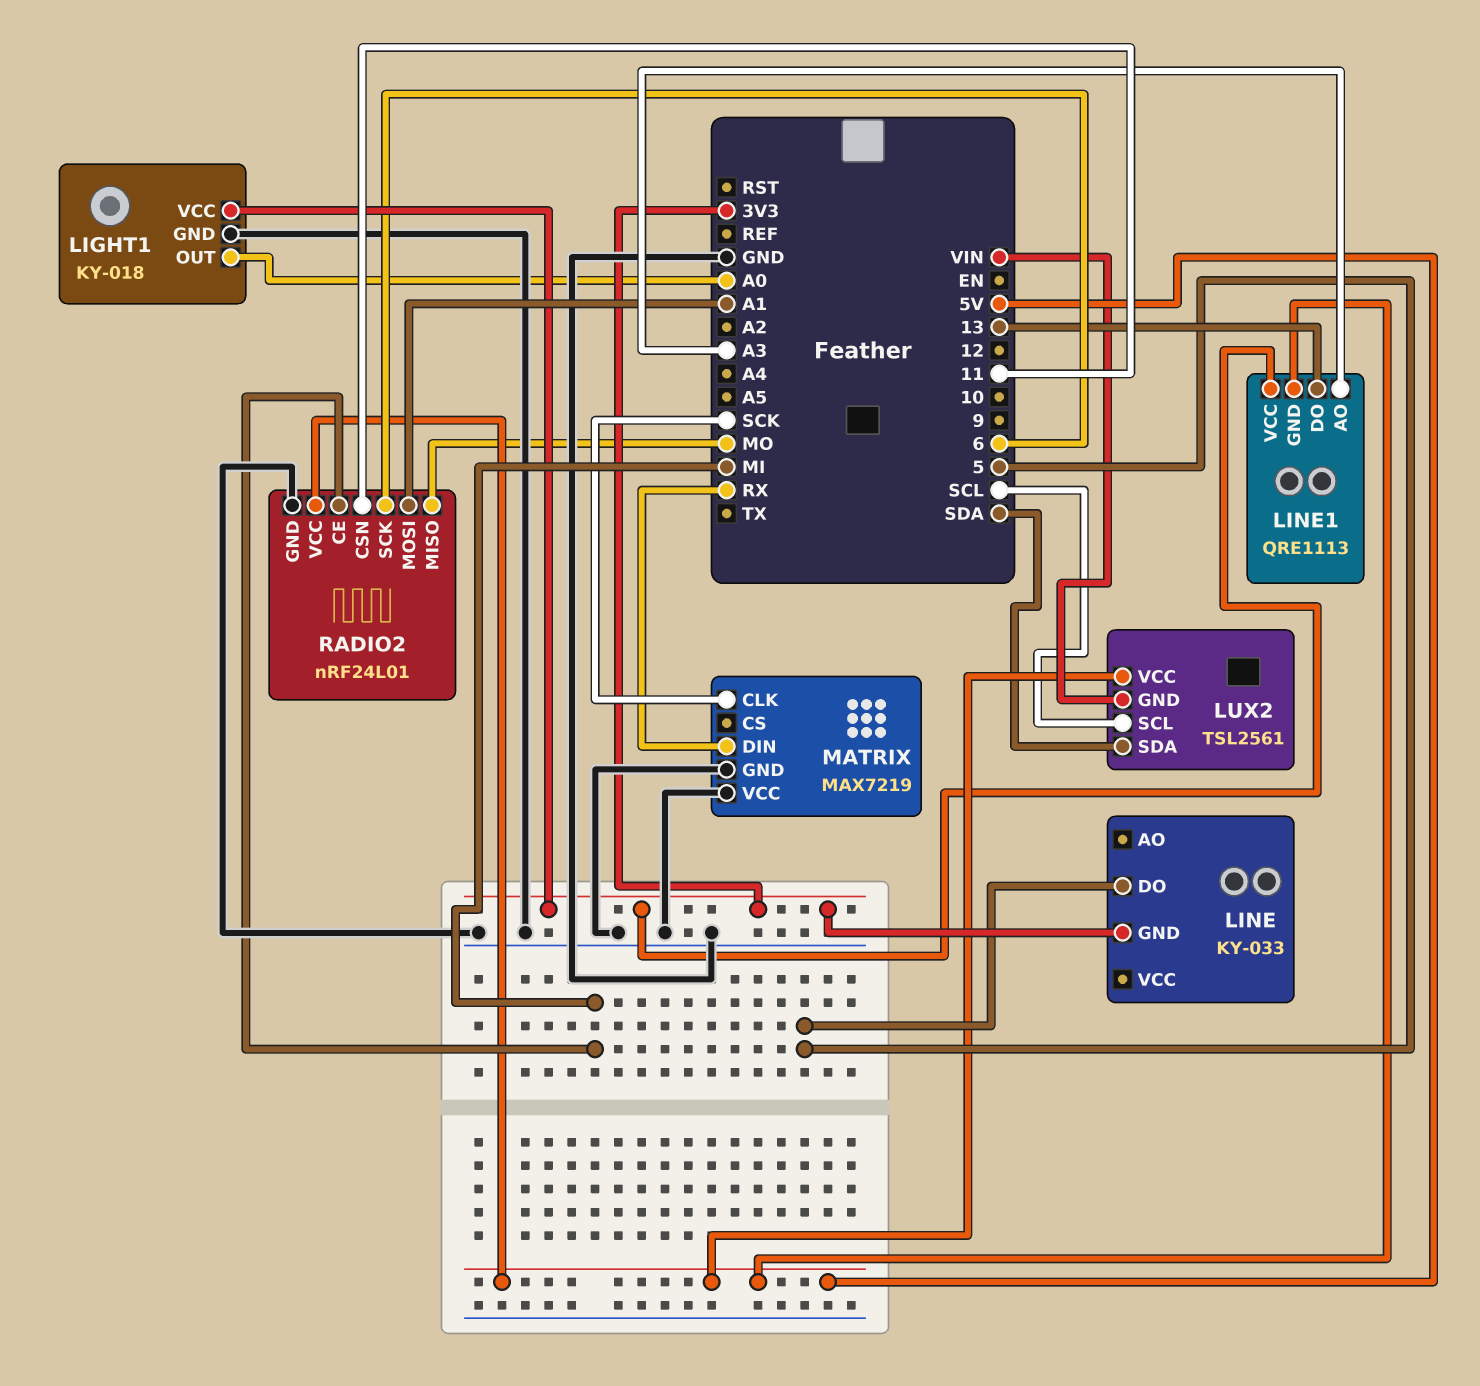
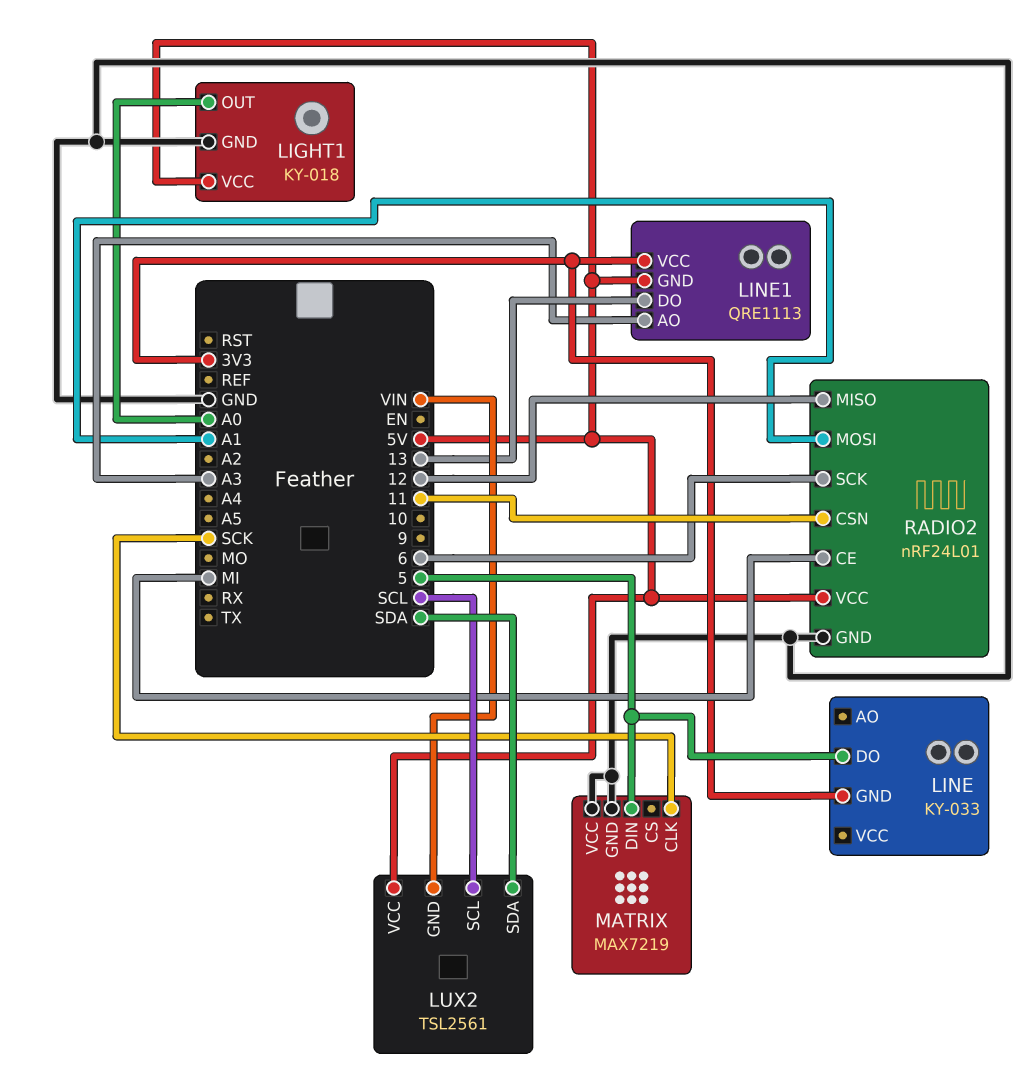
LIGHT1 pin VCC: 3V3 -> 5V
MATRIX pin DIN: RX -> 5
RADIO2 pin MISO: MO -> 12

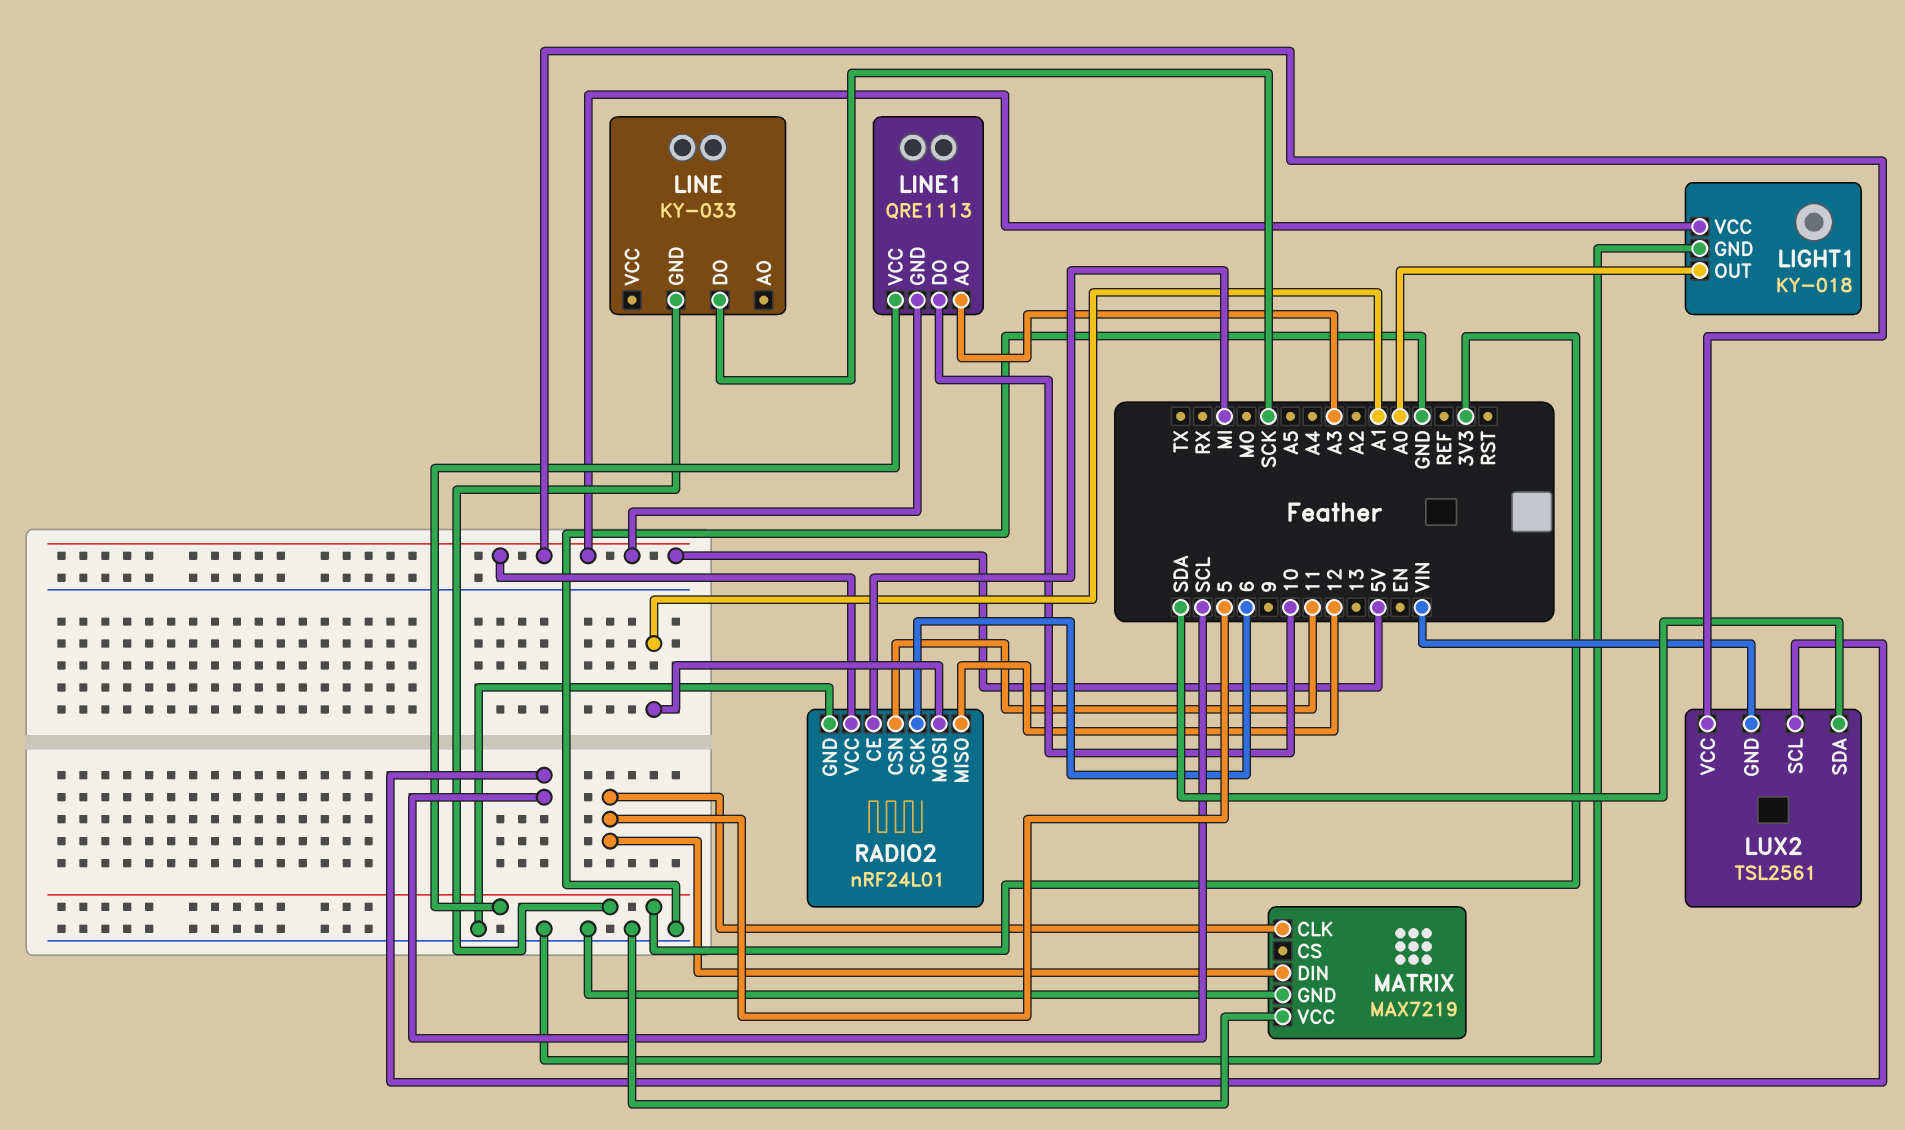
LINE pin DO: 5 -> SCK
LINE1 pin DO: 13 -> 10
MATRIX pin CLK: SCK -> 5

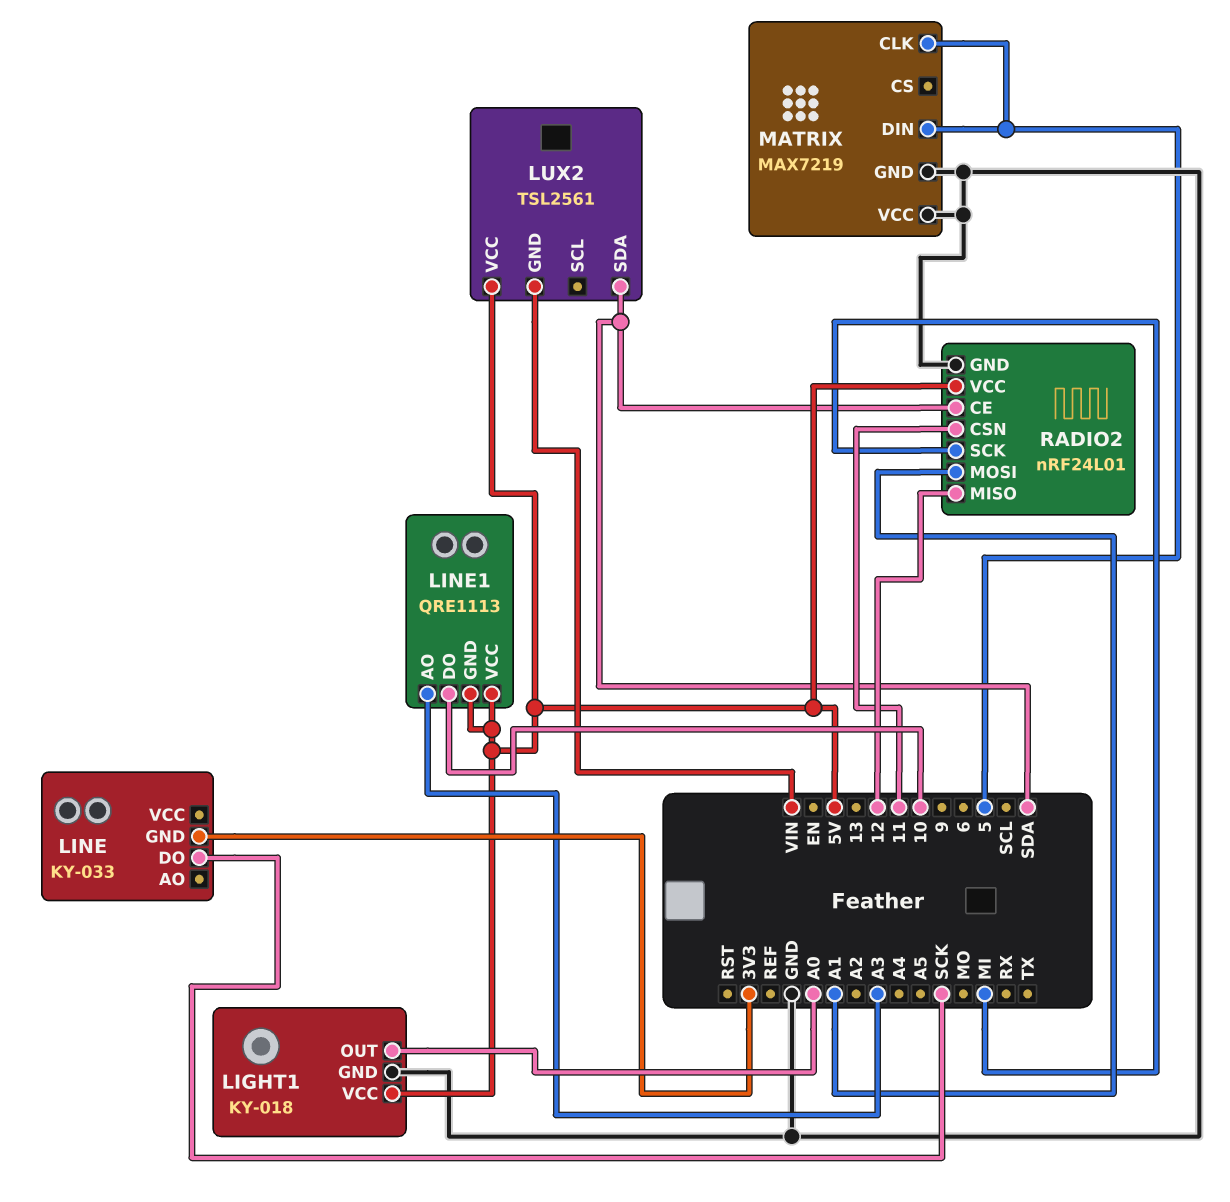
LINE1 pin VCC: 3V3 -> 5V
LUX2 pin SCL: SCL -> none
RADIO2 pin CE: MI -> SDA
RADIO2 pin SCK: 6 -> MI

